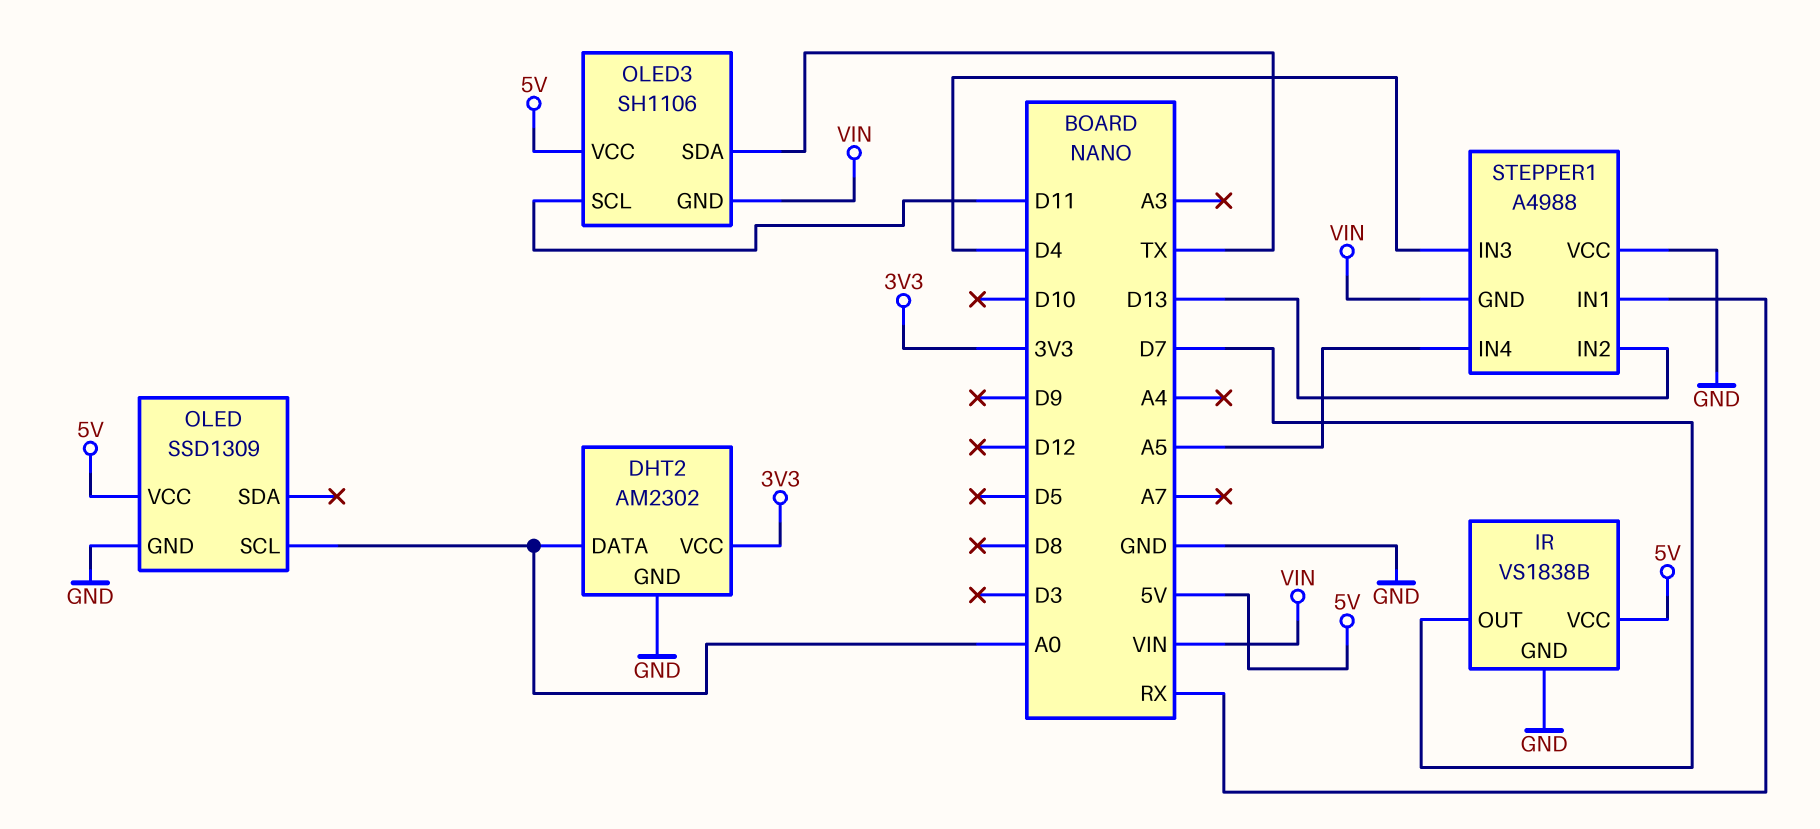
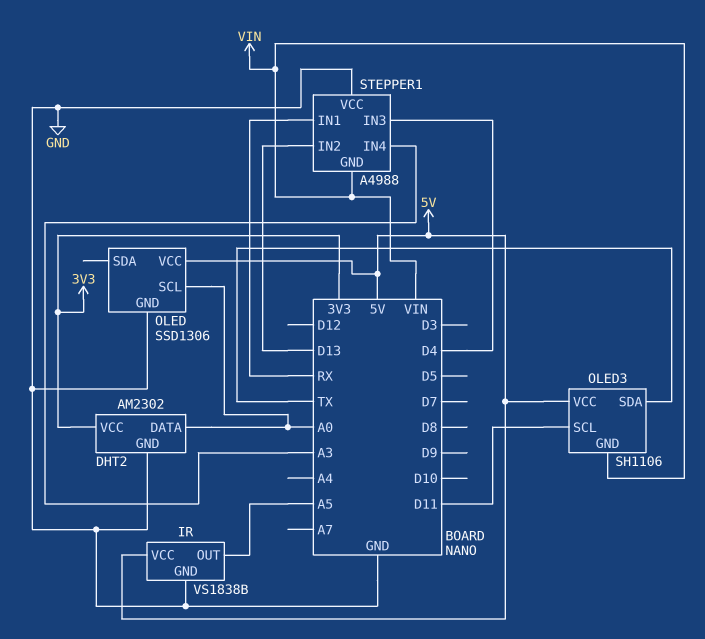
IR pin OUT: D7 -> A5
OLED: SSD1309 -> SSD1306
STEPPER1 pin IN4: A5 -> A3

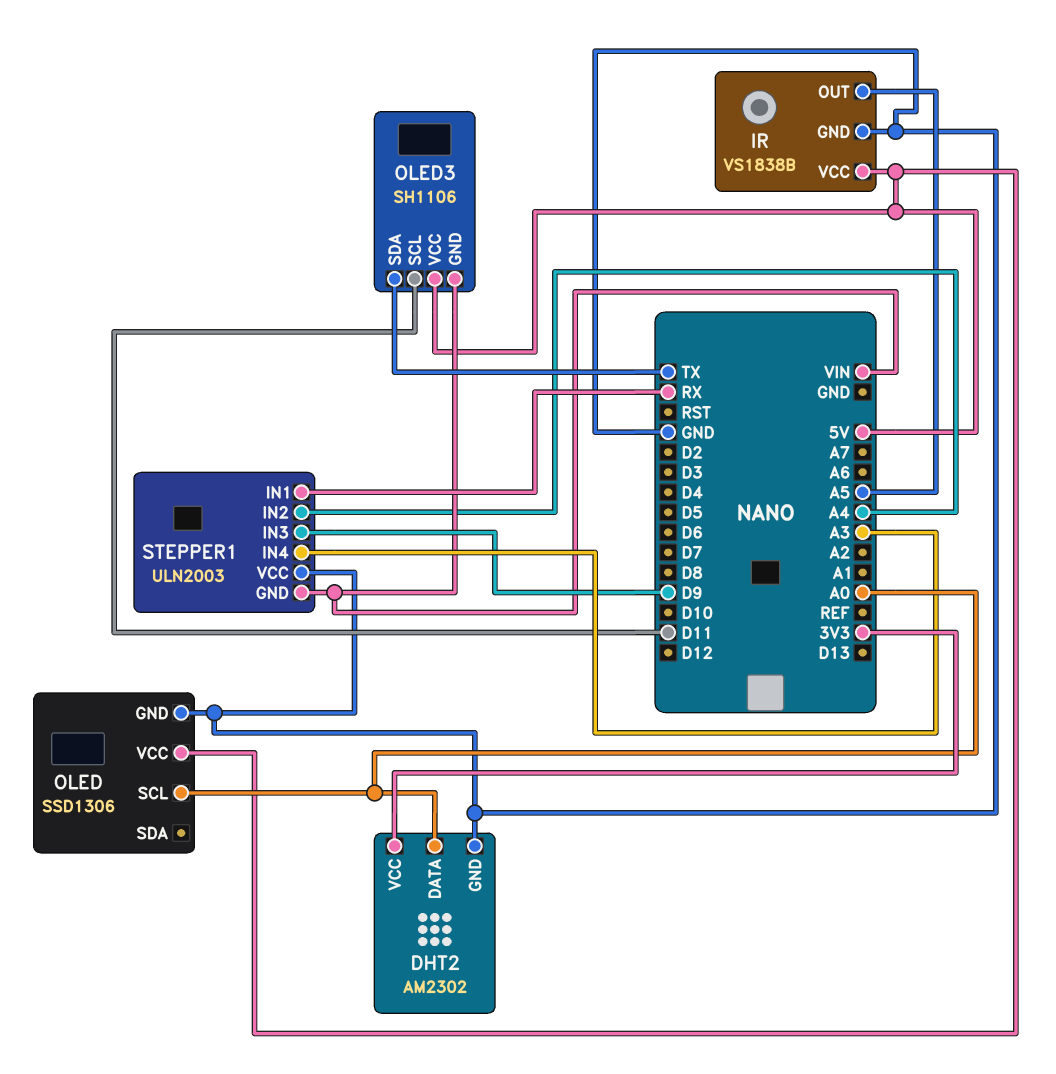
STEPPER1: A4988 -> ULN2003
STEPPER1 pin IN2: D13 -> A4
STEPPER1 pin IN3: D4 -> D9

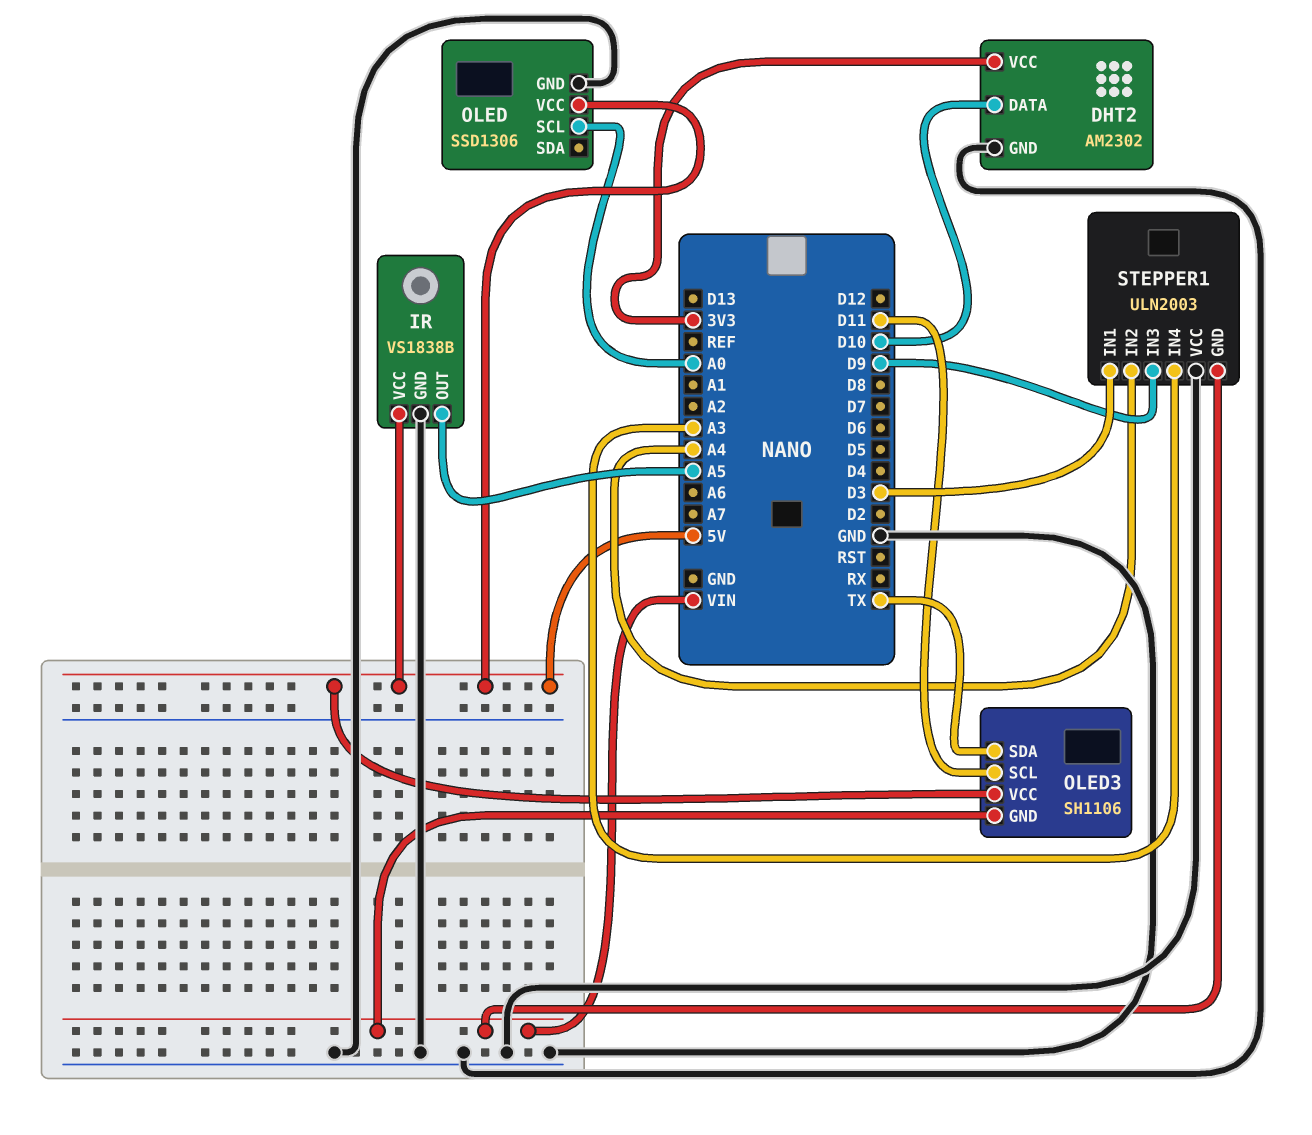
DHT2 pin DATA: A0 -> D10
STEPPER1 pin IN1: RX -> D3

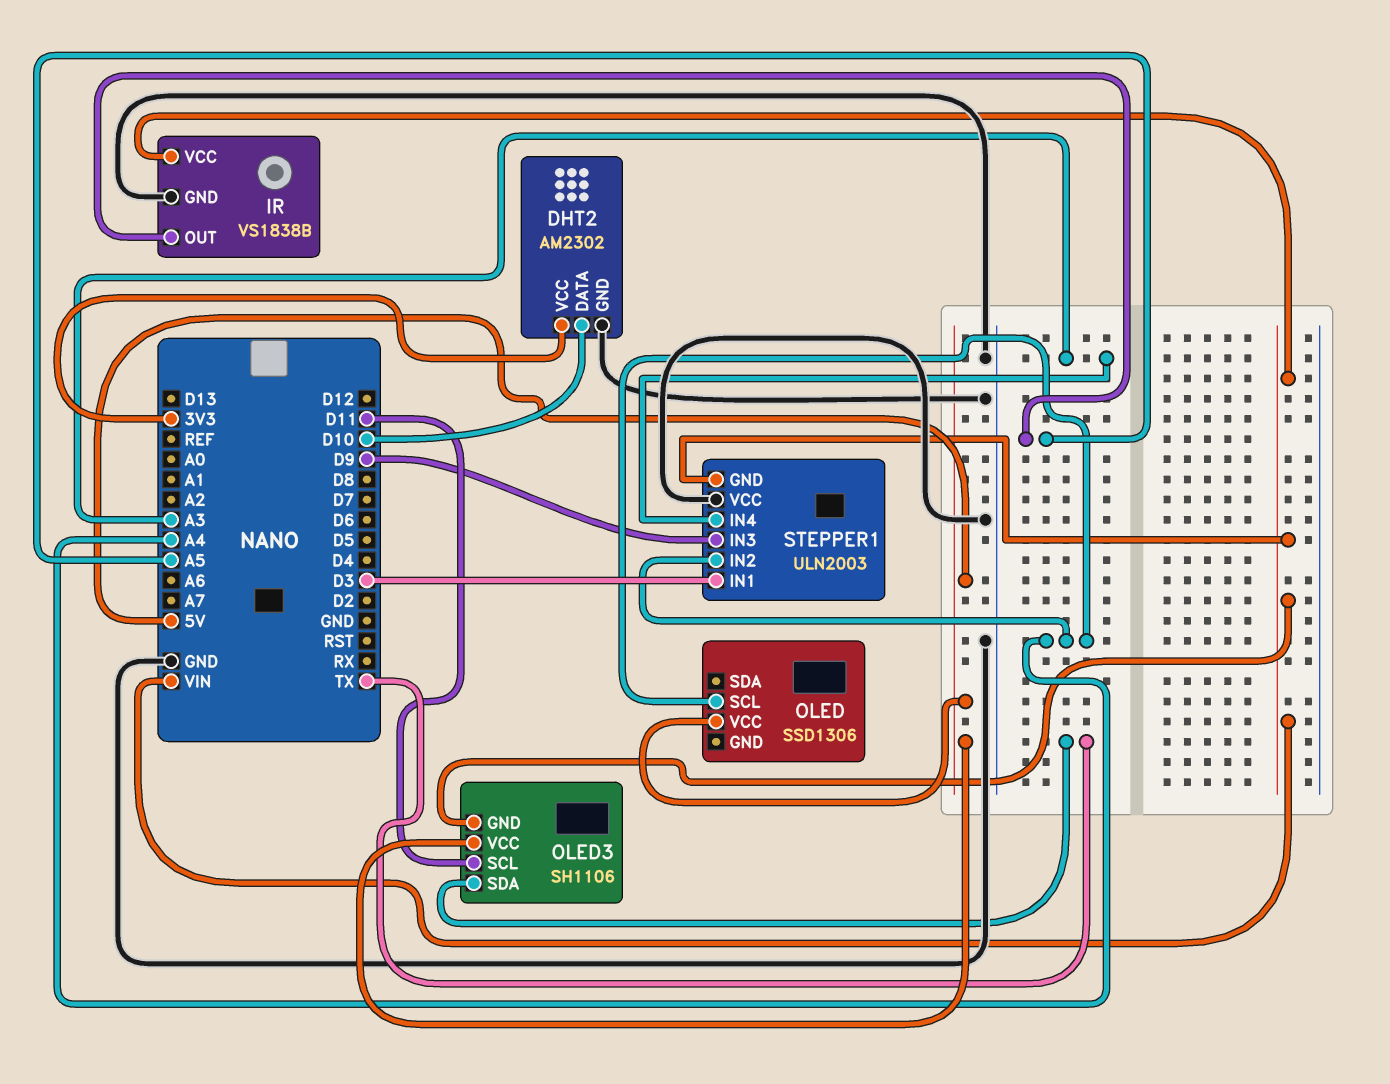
IR pin VCC: 5V -> VIN
OLED pin GND: GND -> none
OLED pin SCL: A0 -> A4

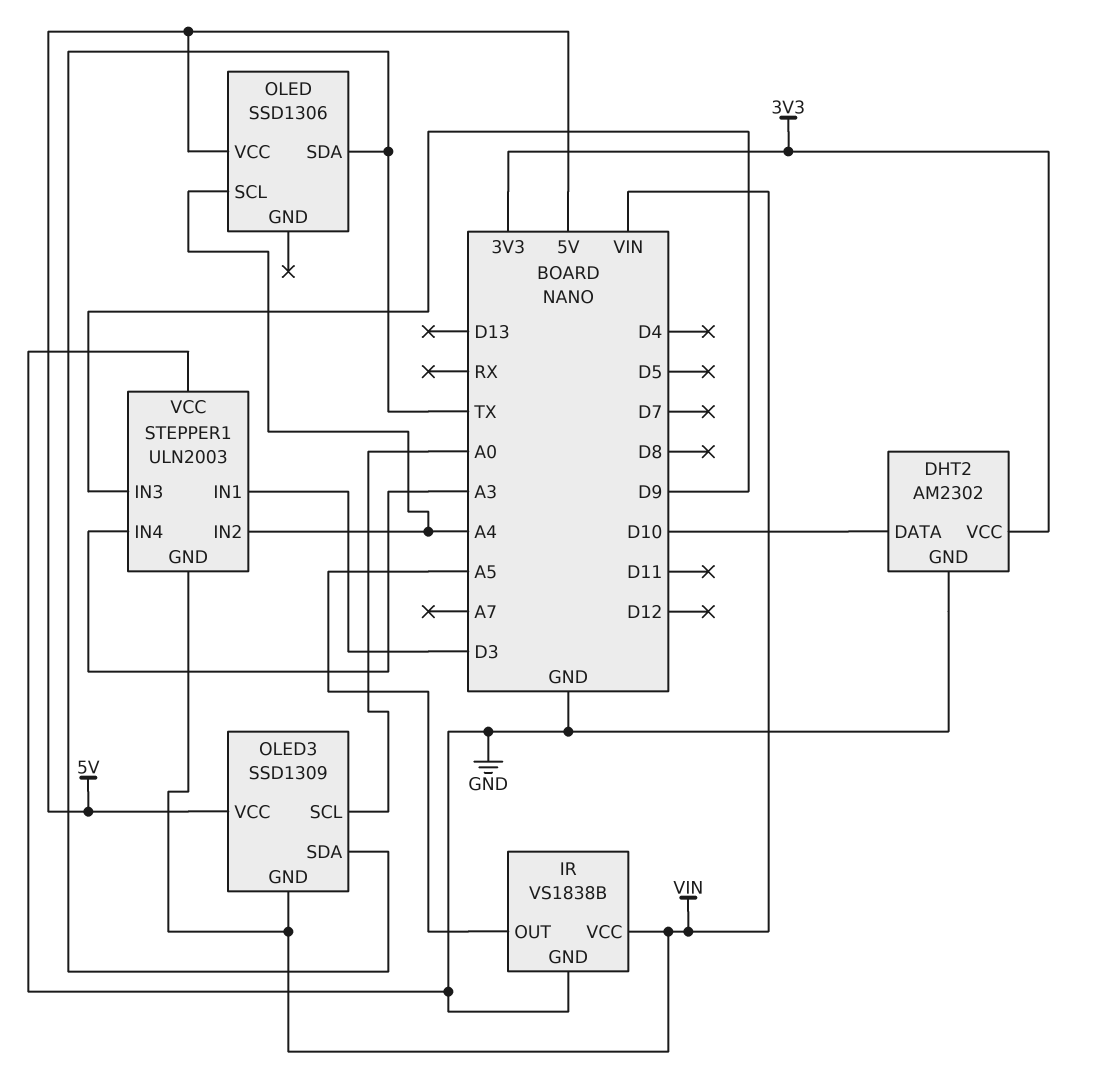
OLED pin SDA: none -> TX
OLED3: SH1106 -> SSD1309
OLED3 pin SCL: D11 -> A0

